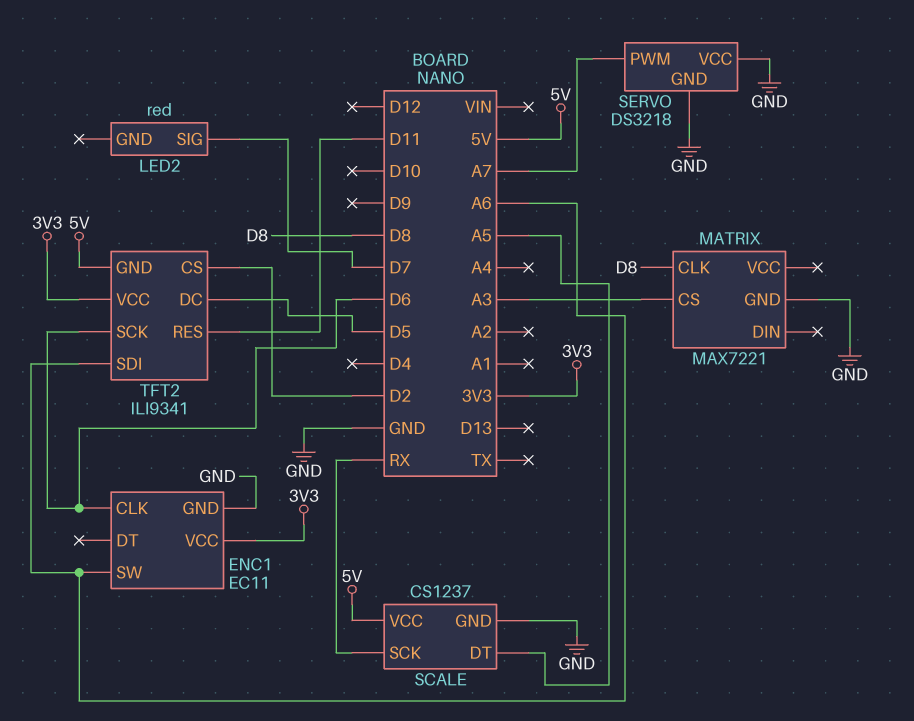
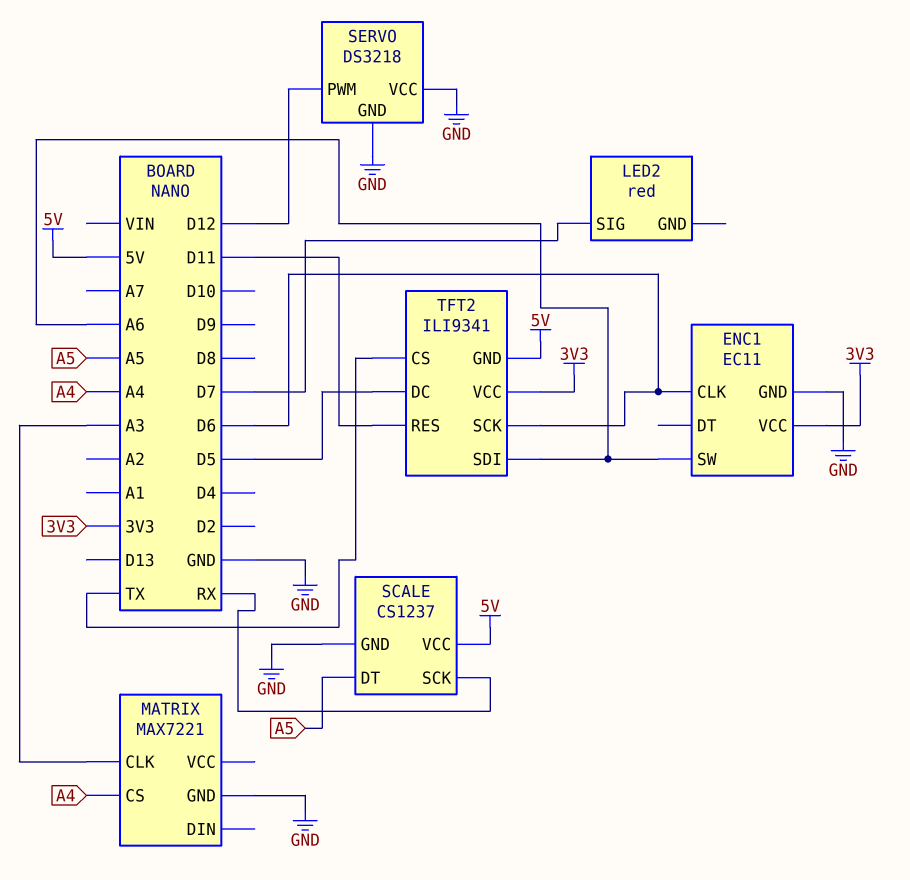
MATRIX pin CLK: D8 -> A3
MATRIX pin CS: A3 -> A4
SERVO pin PWM: A7 -> D12
TFT2 pin CS: D2 -> TX

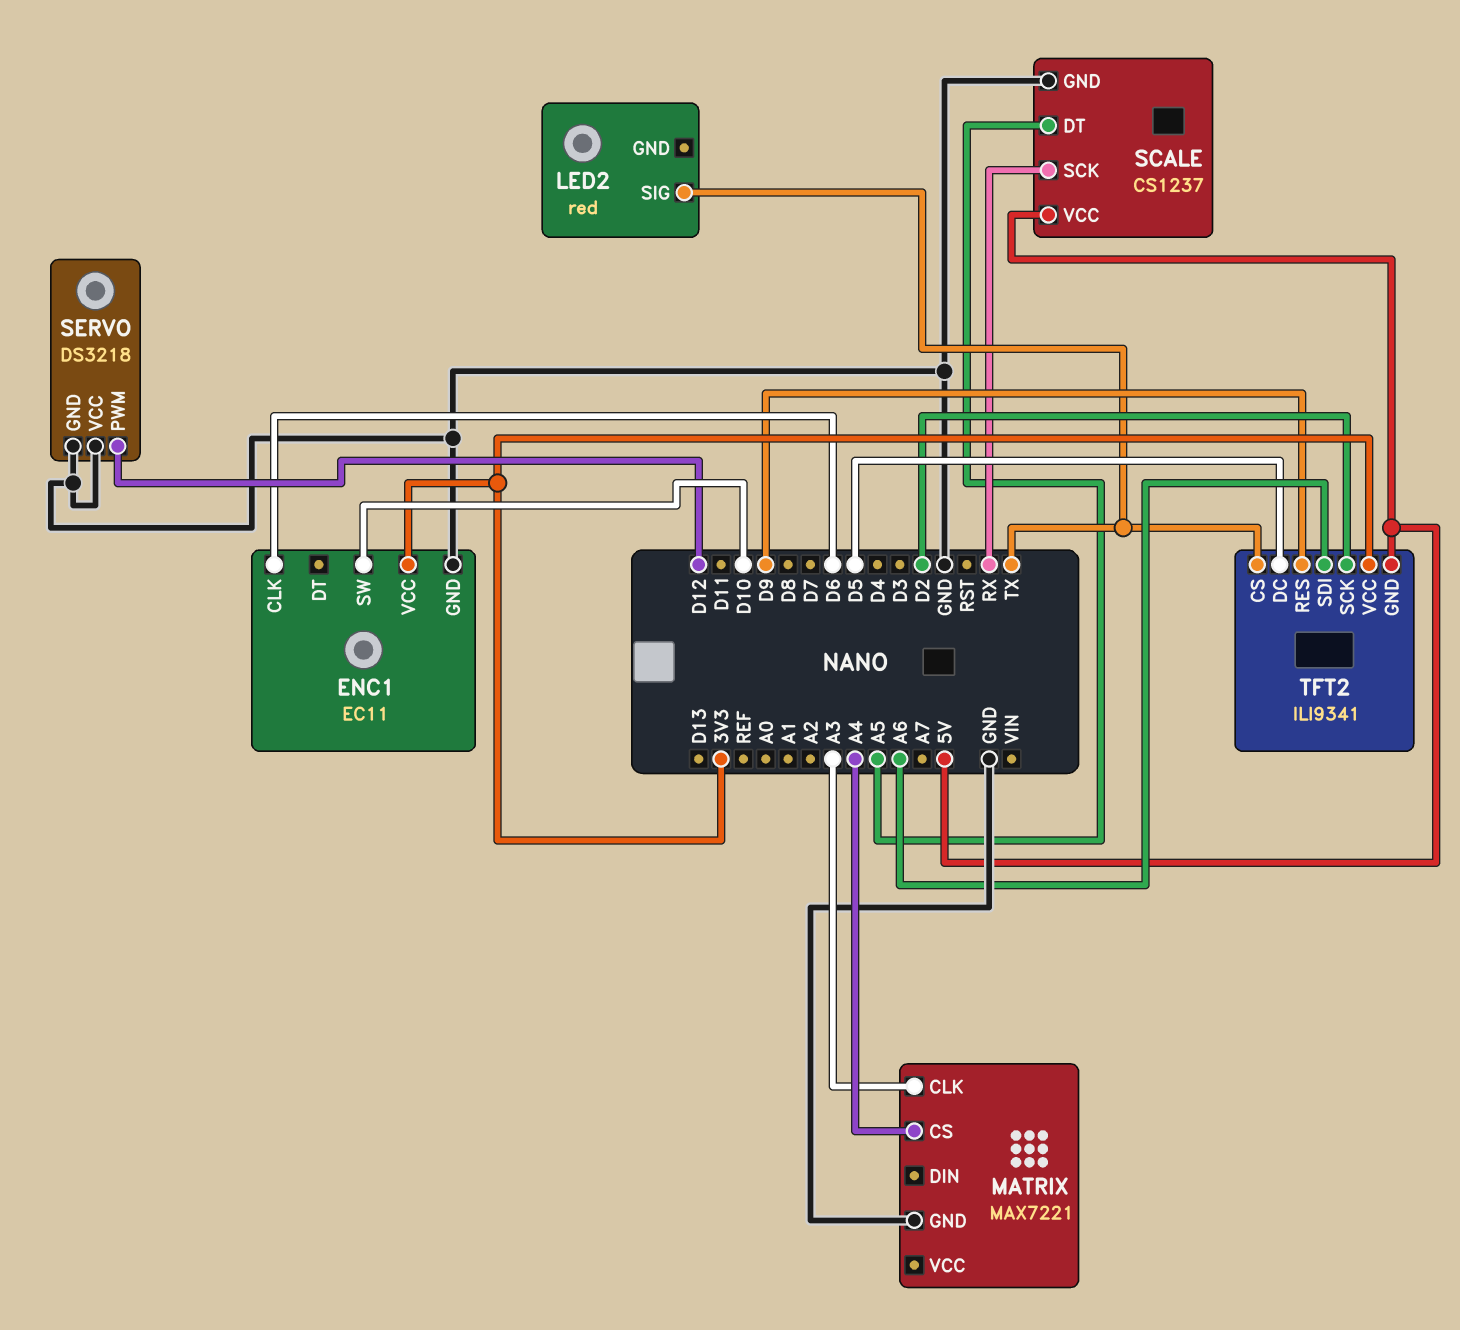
ENC1 pin SW: A6 -> D10
LED2 pin SIG: D7 -> TX
TFT2 pin RES: D11 -> D9
TFT2 pin SCK: D6 -> D2

